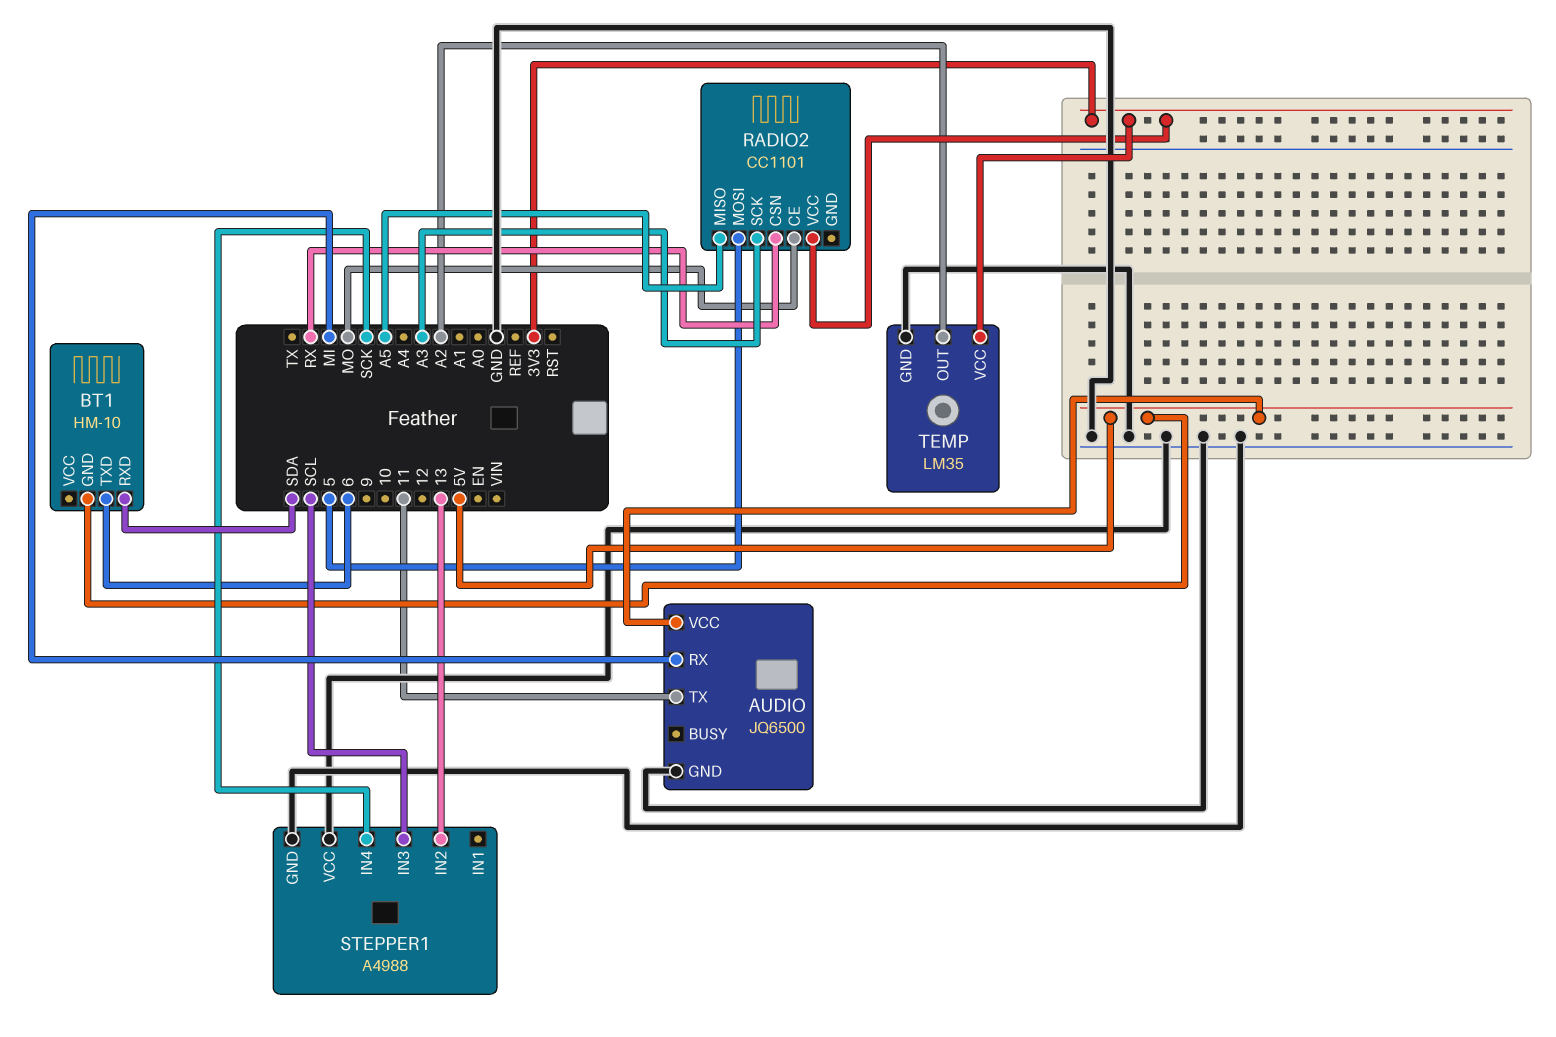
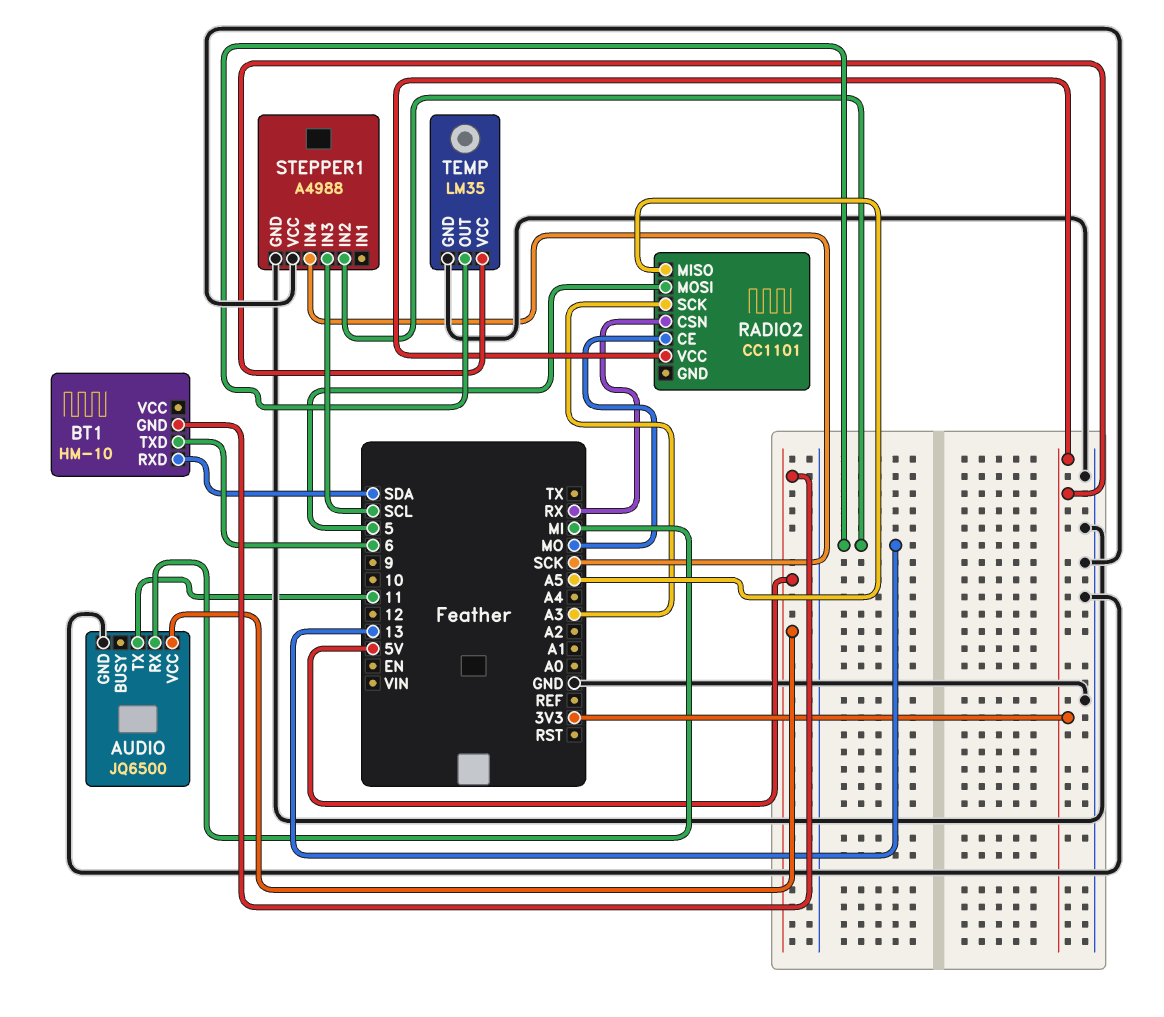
TEMP pin OUT: A2 -> 13

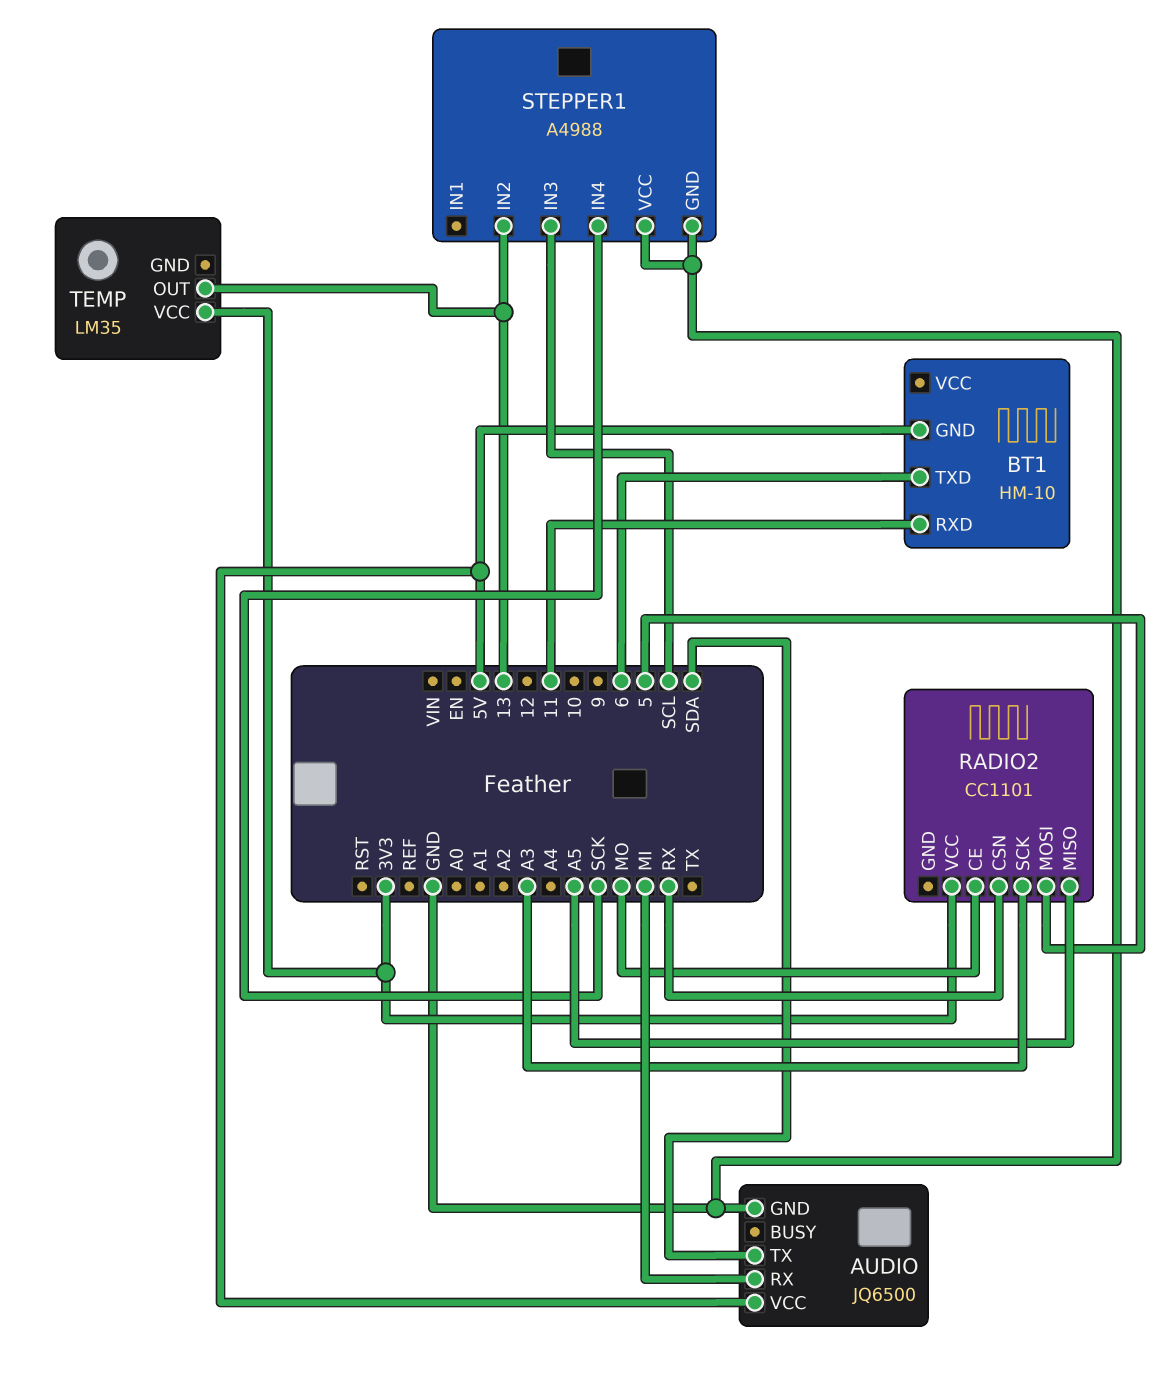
AUDIO pin TX: 11 -> SDA
BT1 pin RXD: SDA -> 11
TEMP pin GND: GND -> none

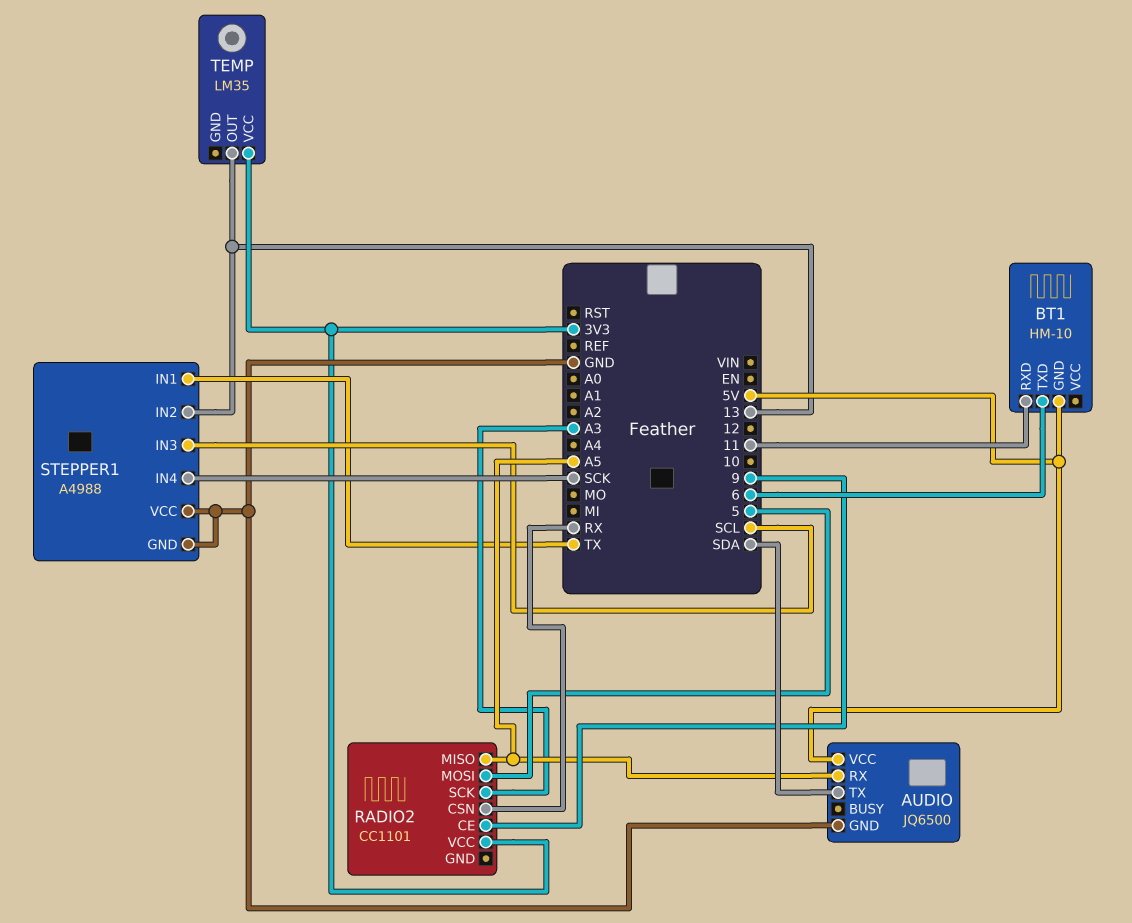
AUDIO pin RX: MI -> A5
RADIO2 pin CE: MO -> 9
STEPPER1 pin IN1: none -> TX

